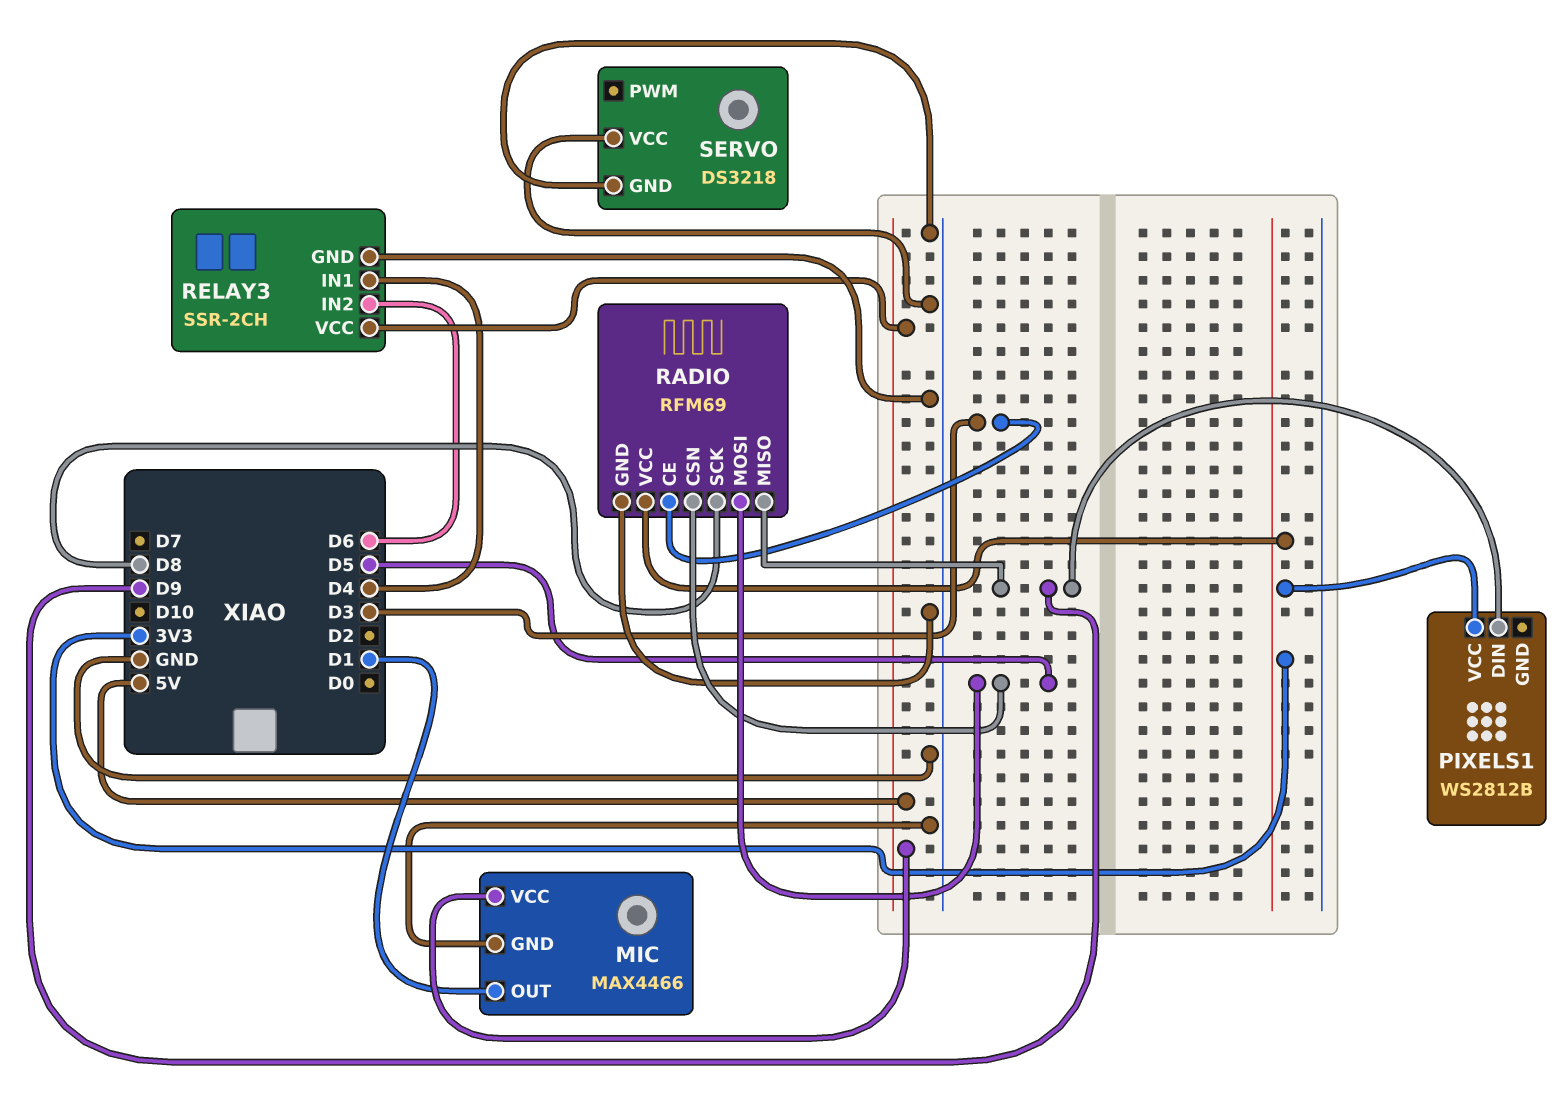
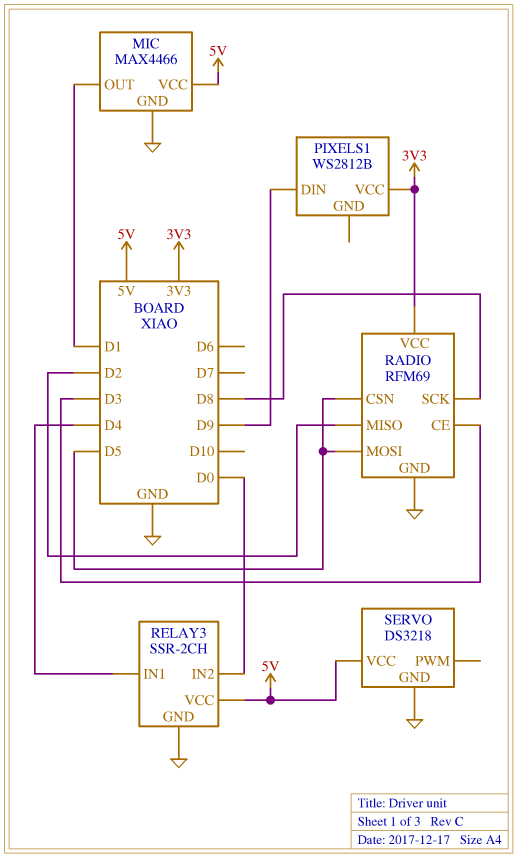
RADIO pin MISO: D9 -> D2
RELAY3 pin IN2: D6 -> D0
SERVO pin VCC: GND -> 5V

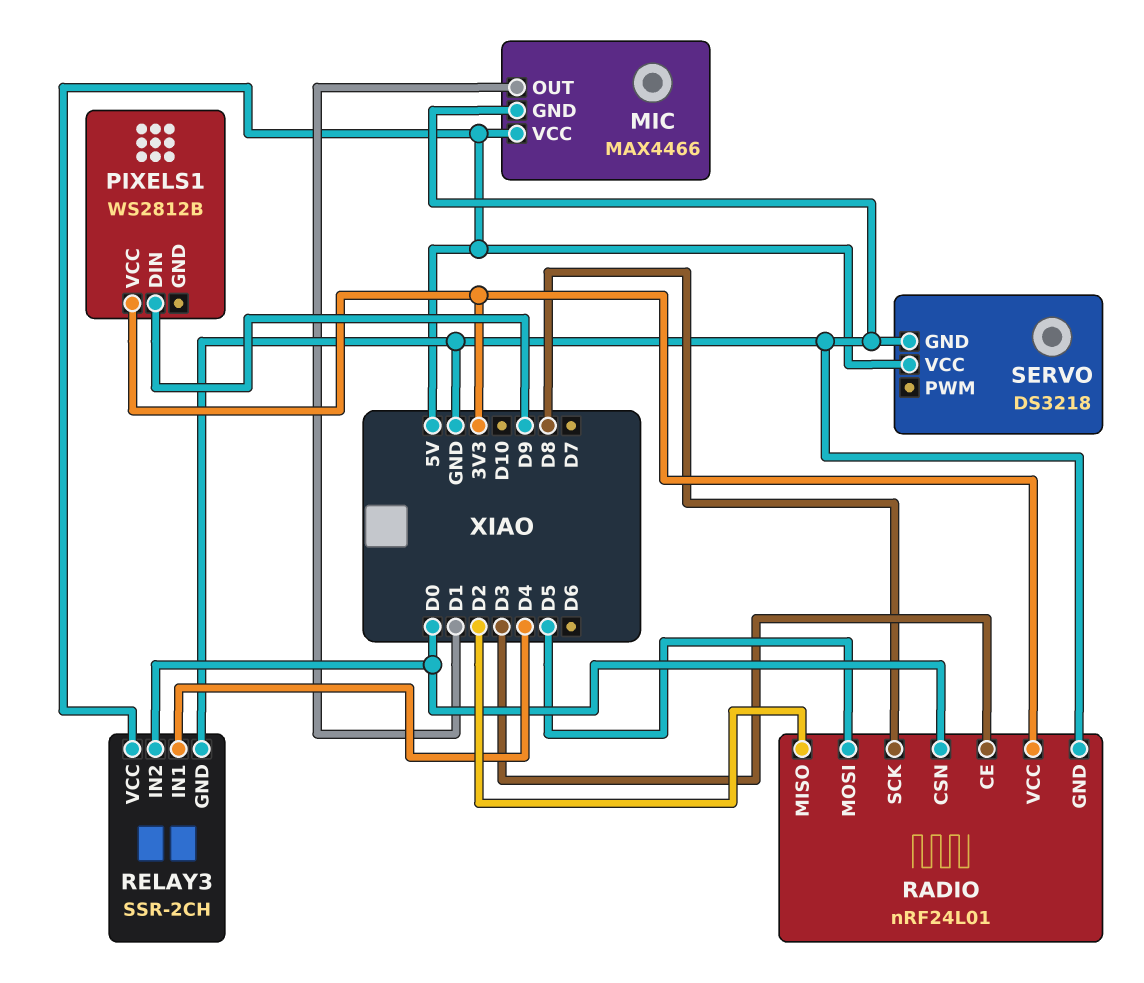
RADIO: RFM69 -> nRF24L01
RADIO pin CSN: D5 -> D0

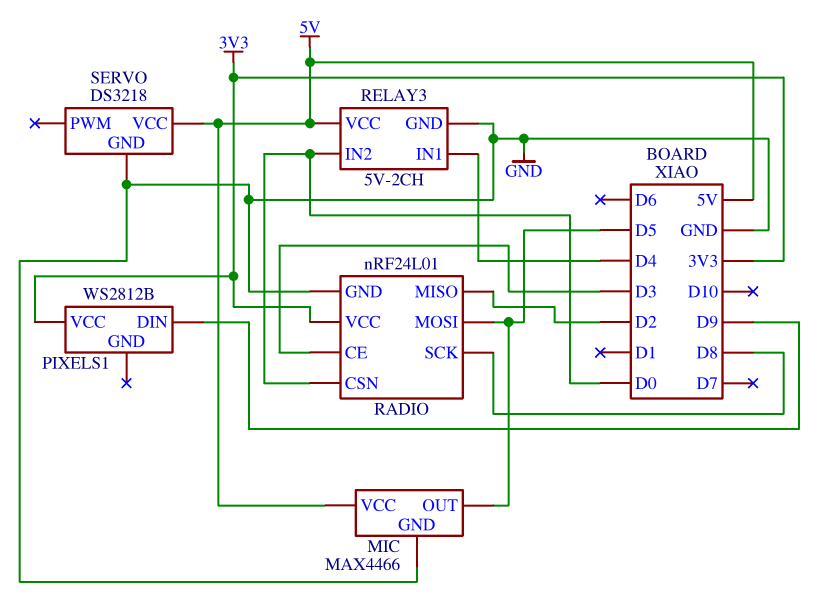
MIC pin OUT: D1 -> D5
RELAY3: SSR-2CH -> 5V-2CH

